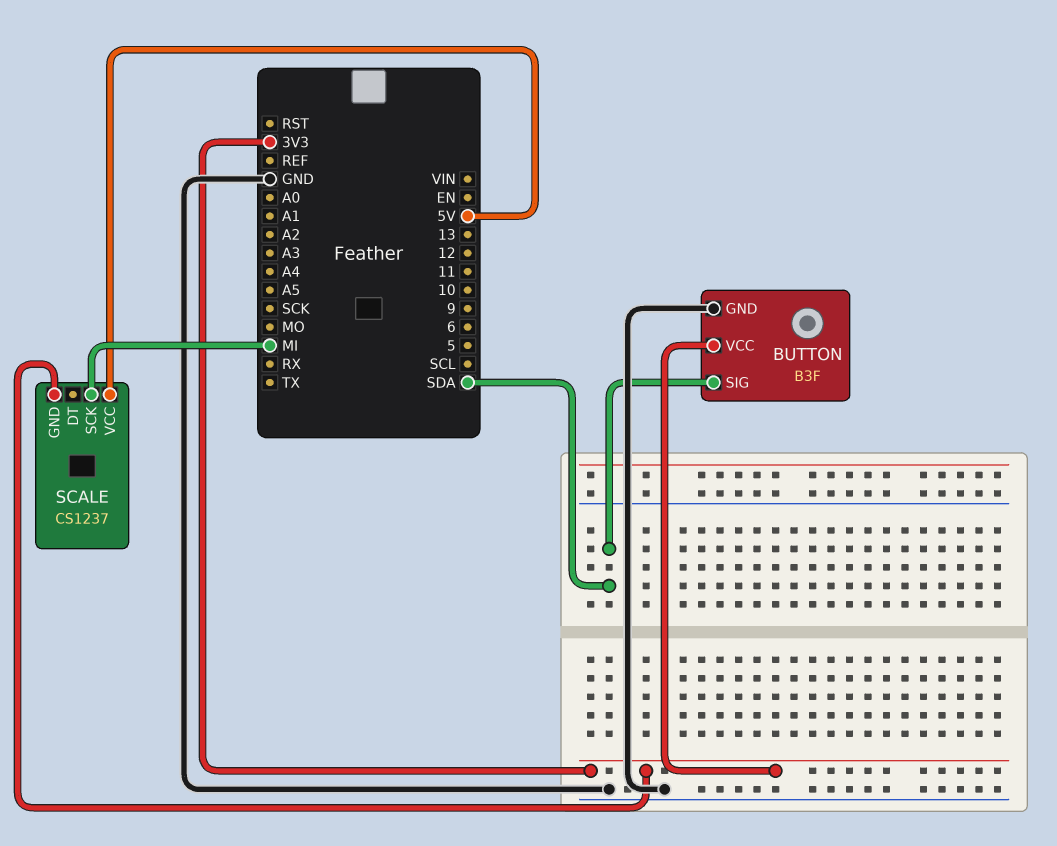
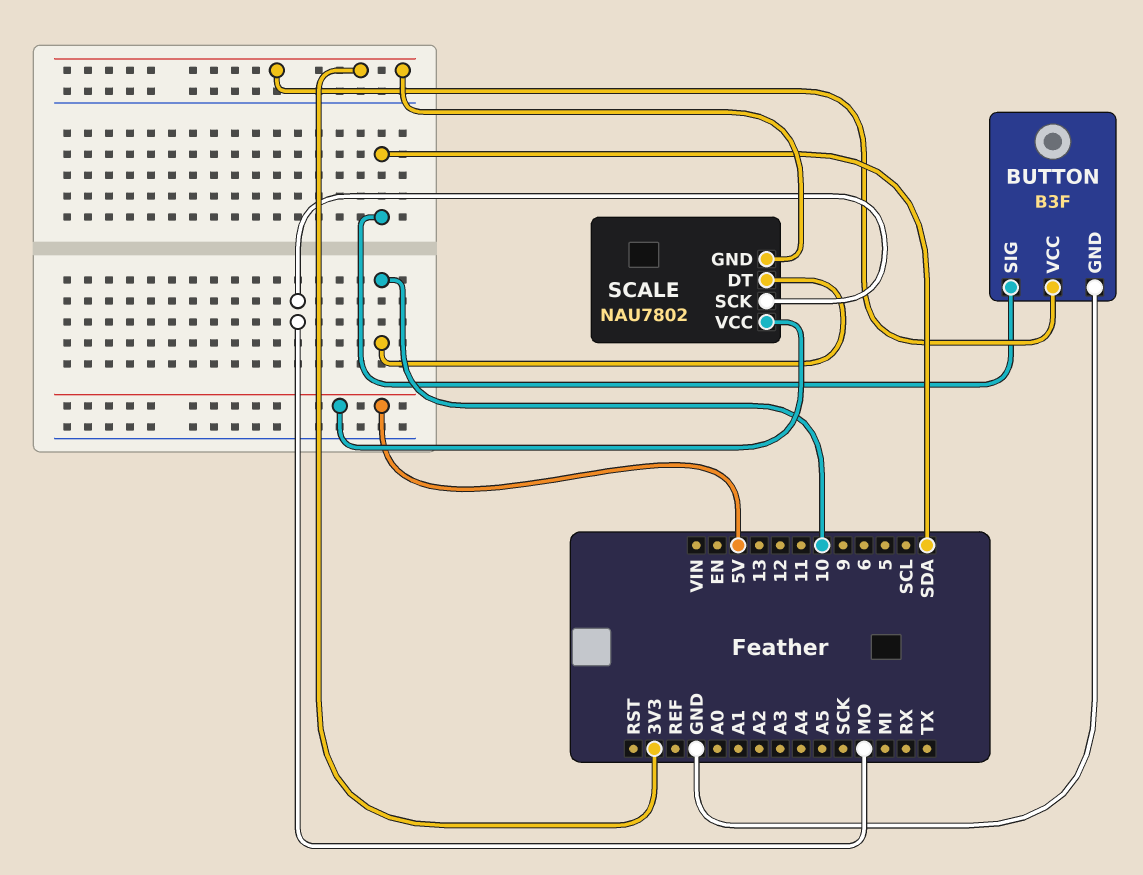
SCALE: CS1237 -> NAU7802
SCALE pin DT: none -> 10
SCALE pin SCK: MI -> MO

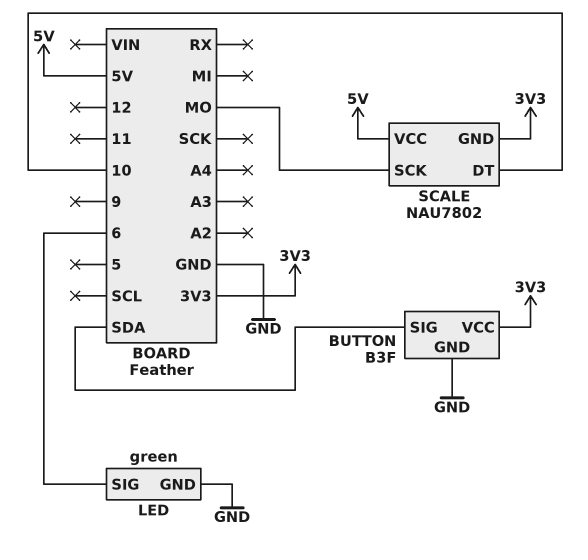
LED: none -> green
LED pin GND: none -> GND
LED pin SIG: none -> 6

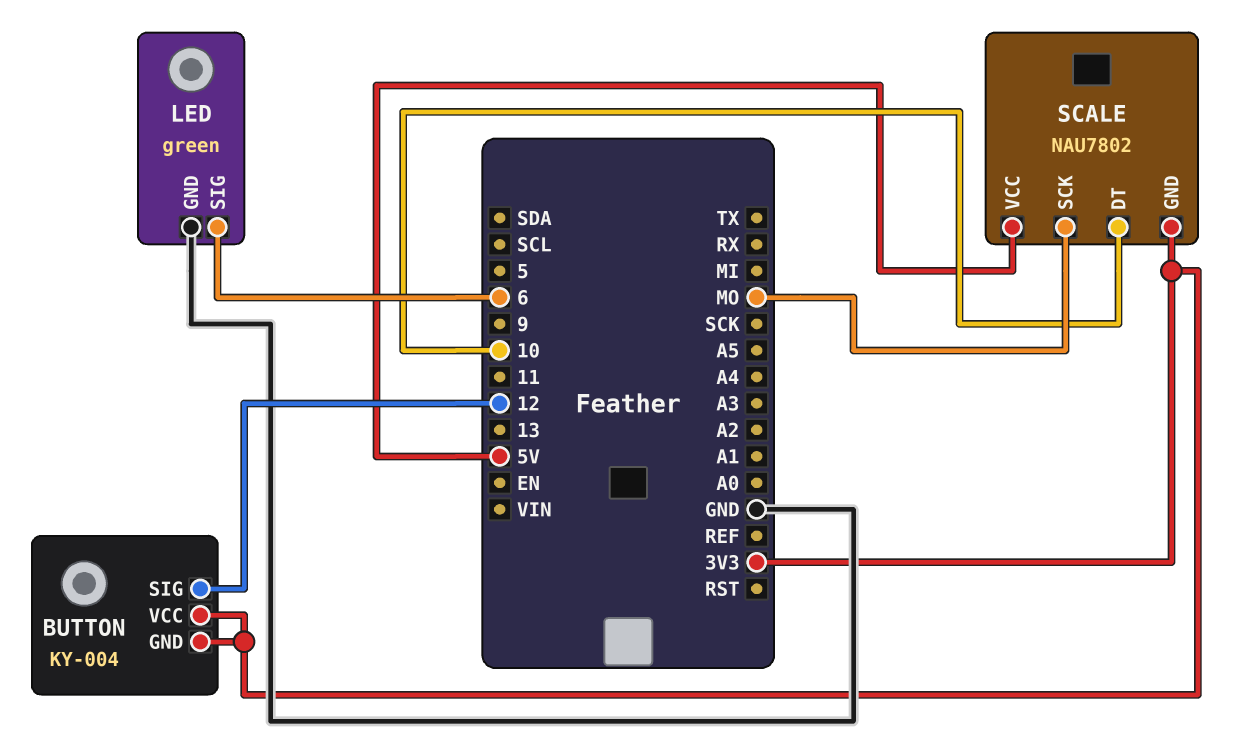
BUTTON: B3F -> KY-004
BUTTON pin GND: GND -> 3V3
BUTTON pin SIG: SDA -> 12

